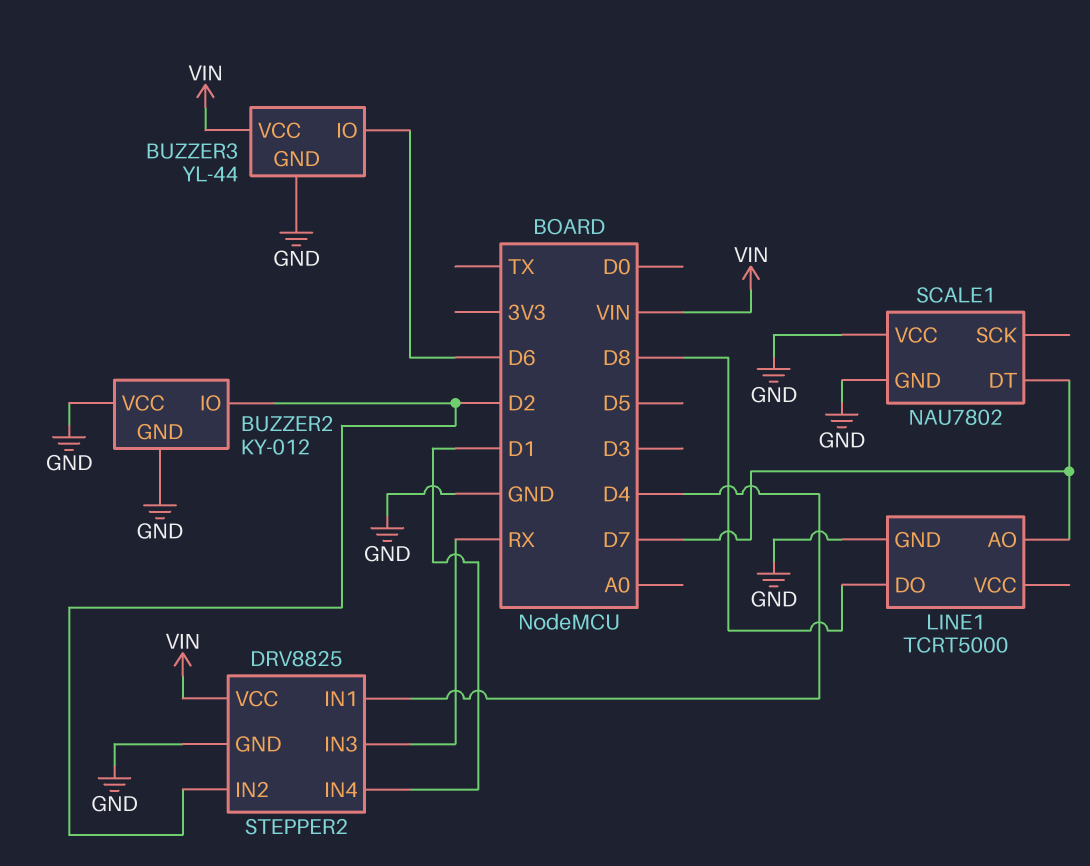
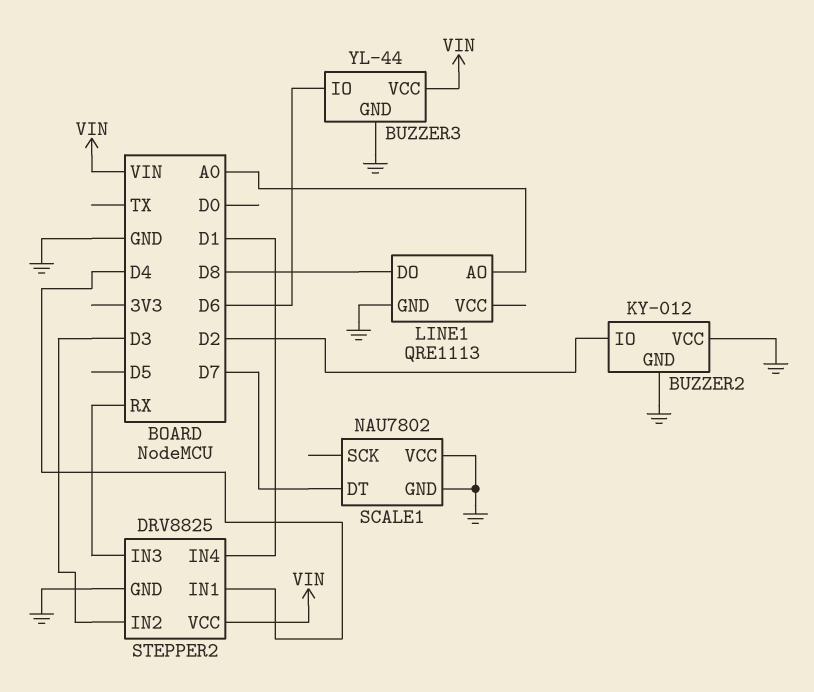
LINE1: TCRT5000 -> QRE1113
LINE1 pin AO: D7 -> A0
STEPPER2 pin IN2: D2 -> D3

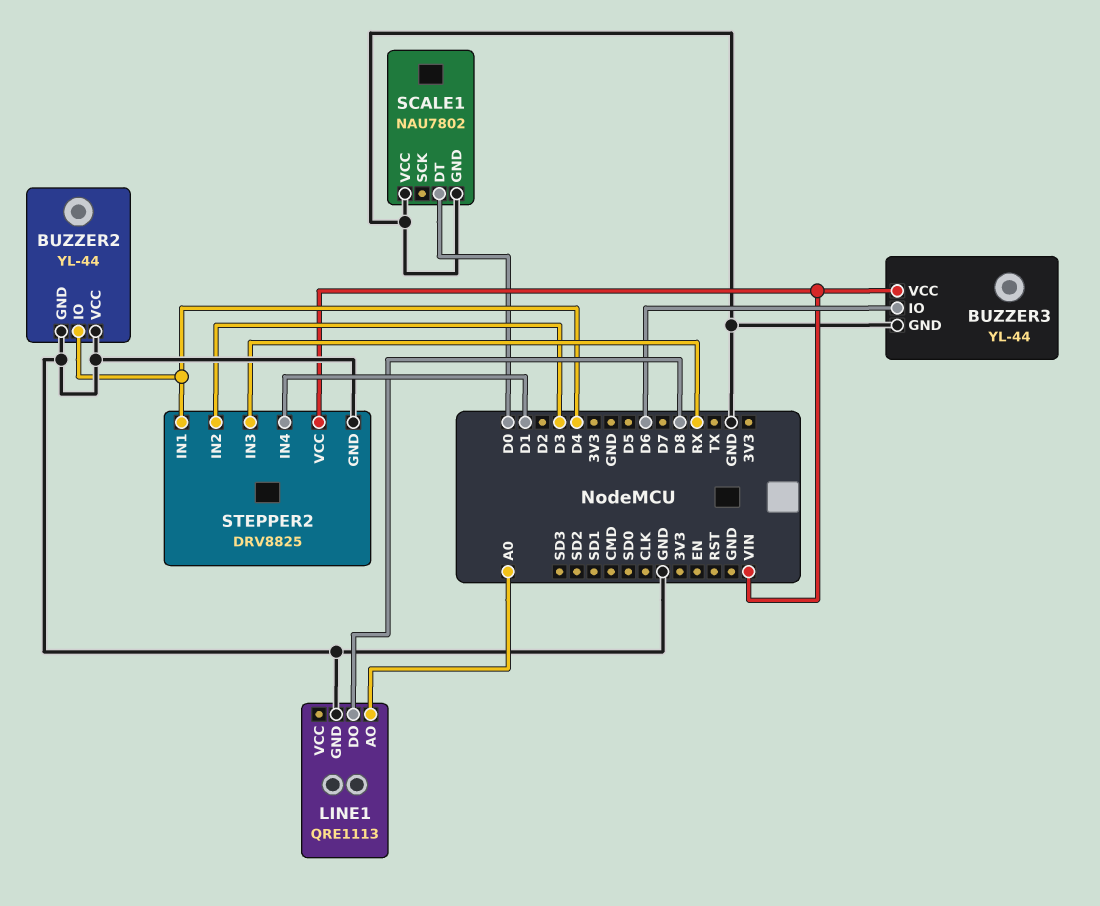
BUZZER2: KY-012 -> YL-44
BUZZER2 pin IO: D2 -> D4
SCALE1 pin DT: D7 -> D0

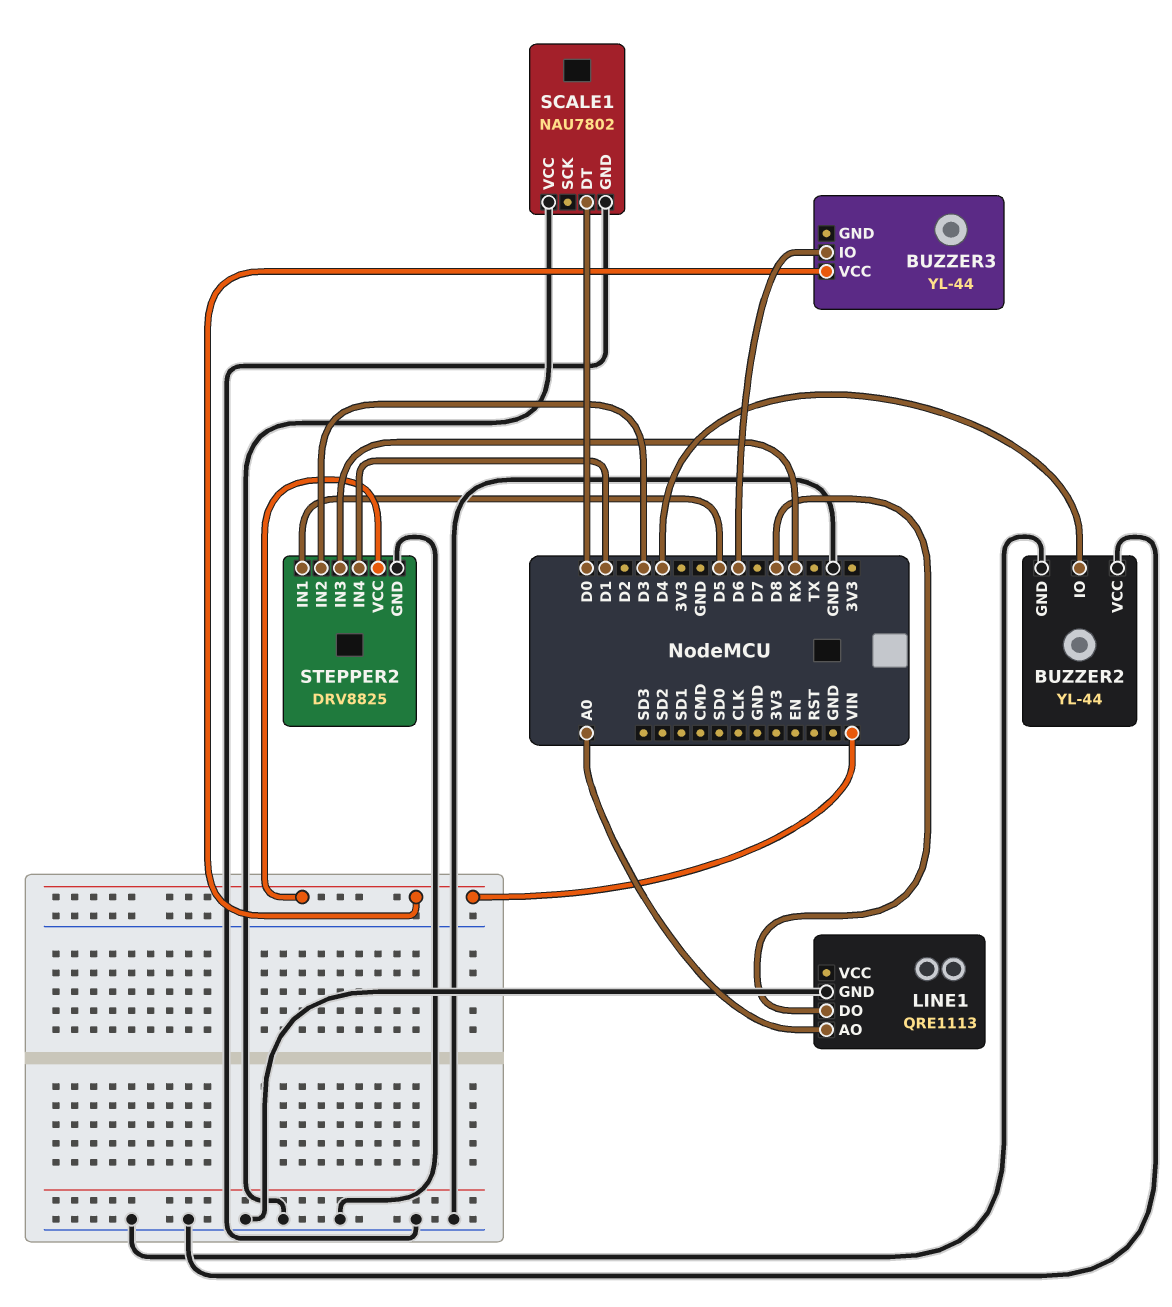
BUZZER3 pin GND: GND -> none
STEPPER2 pin IN1: D4 -> D5

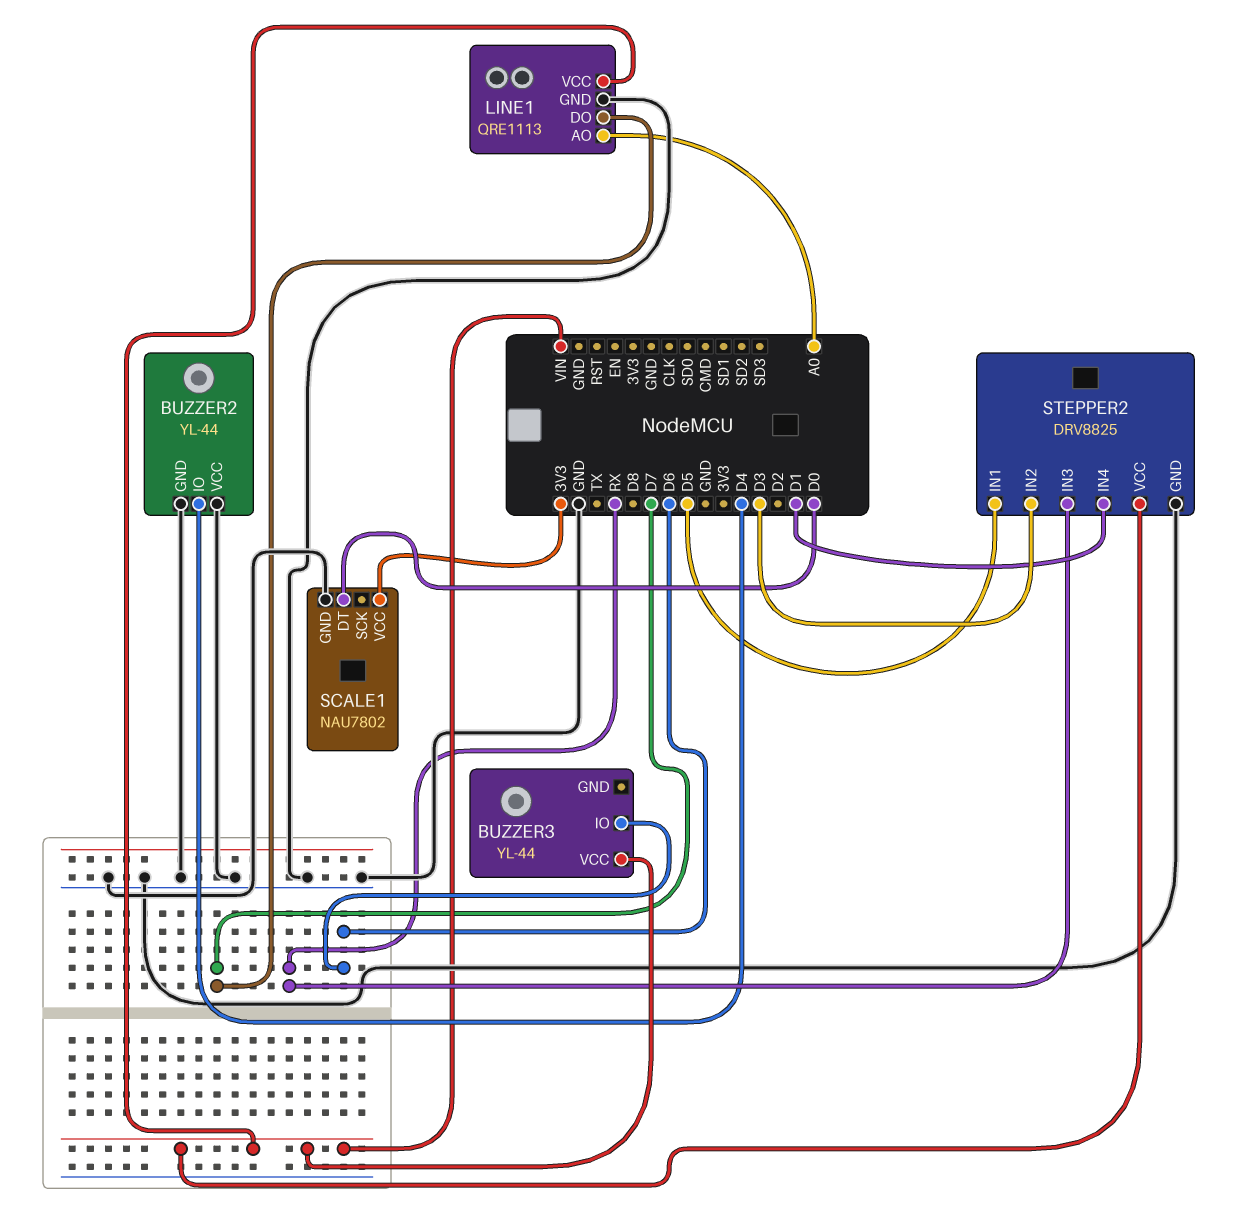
LINE1 pin DO: D8 -> D7
LINE1 pin VCC: none -> VIN
SCALE1 pin VCC: GND -> 3V3

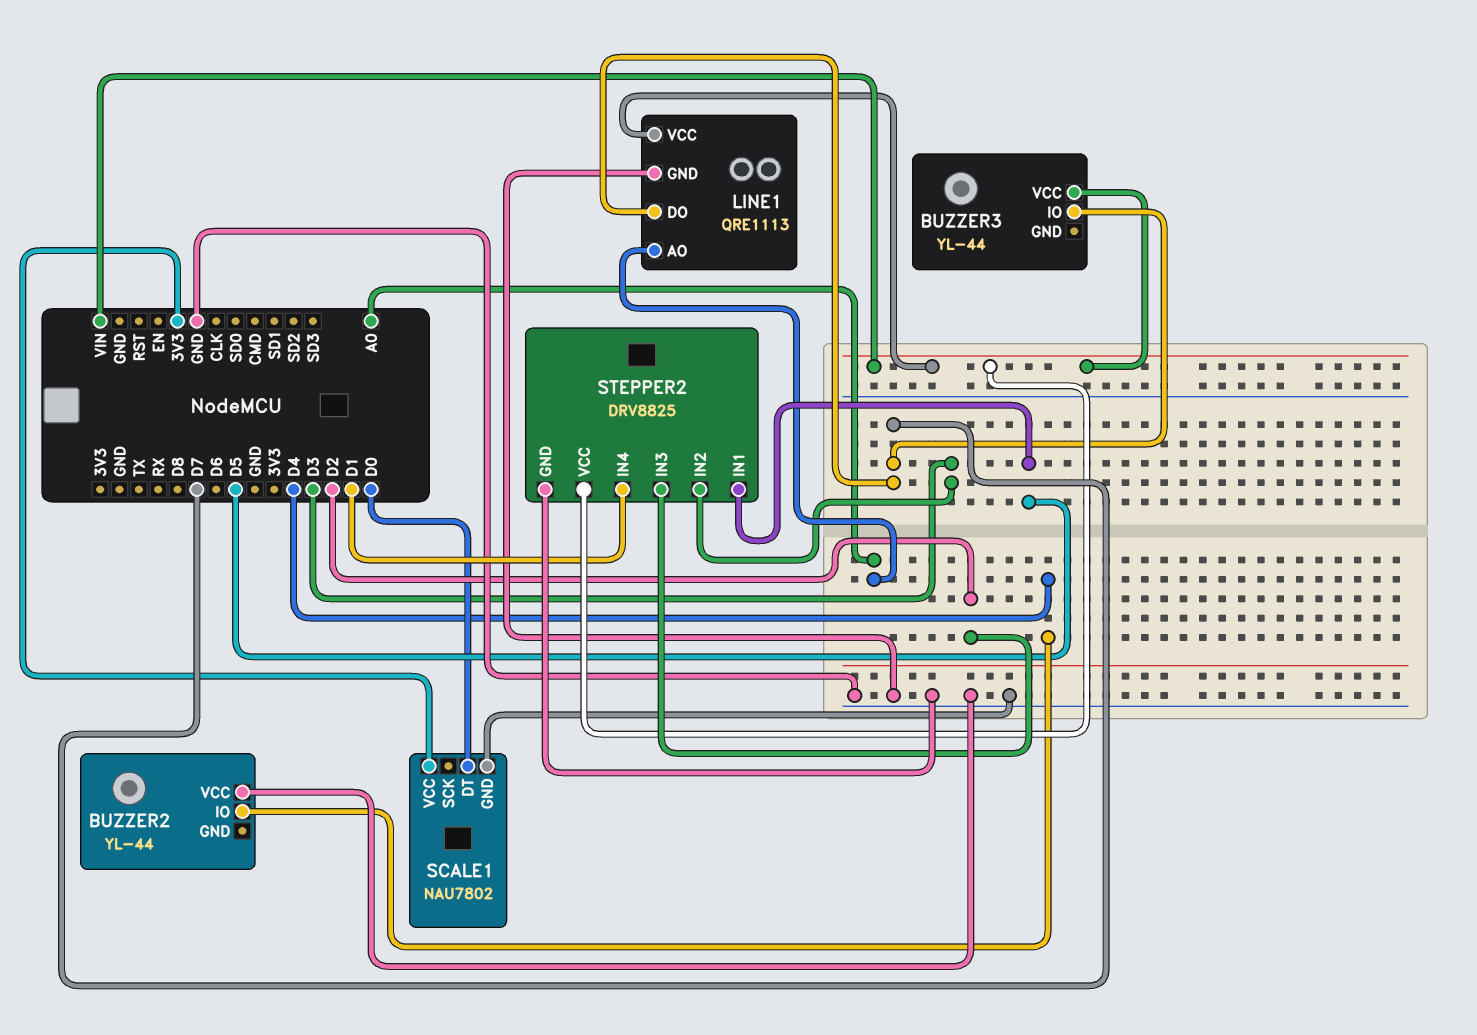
BUZZER2 pin GND: GND -> none
BUZZER3 pin IO: D6 -> D7
STEPPER2 pin IN3: RX -> D2

